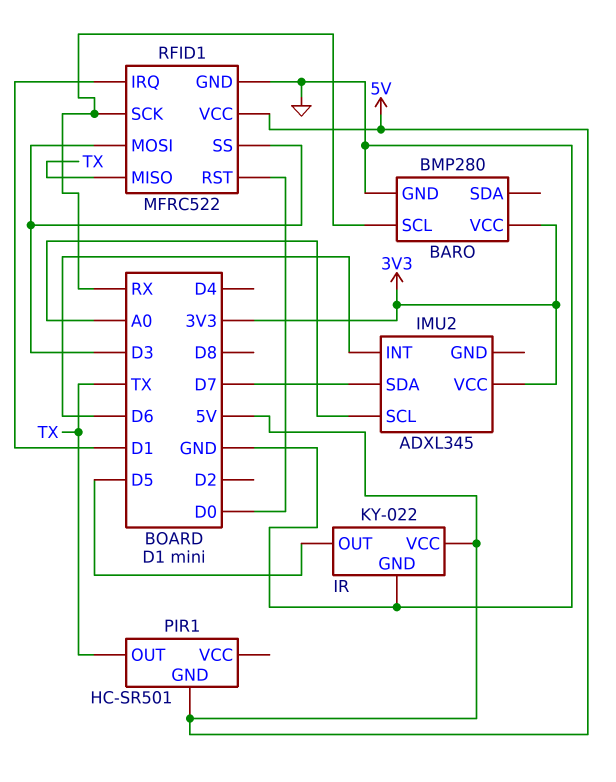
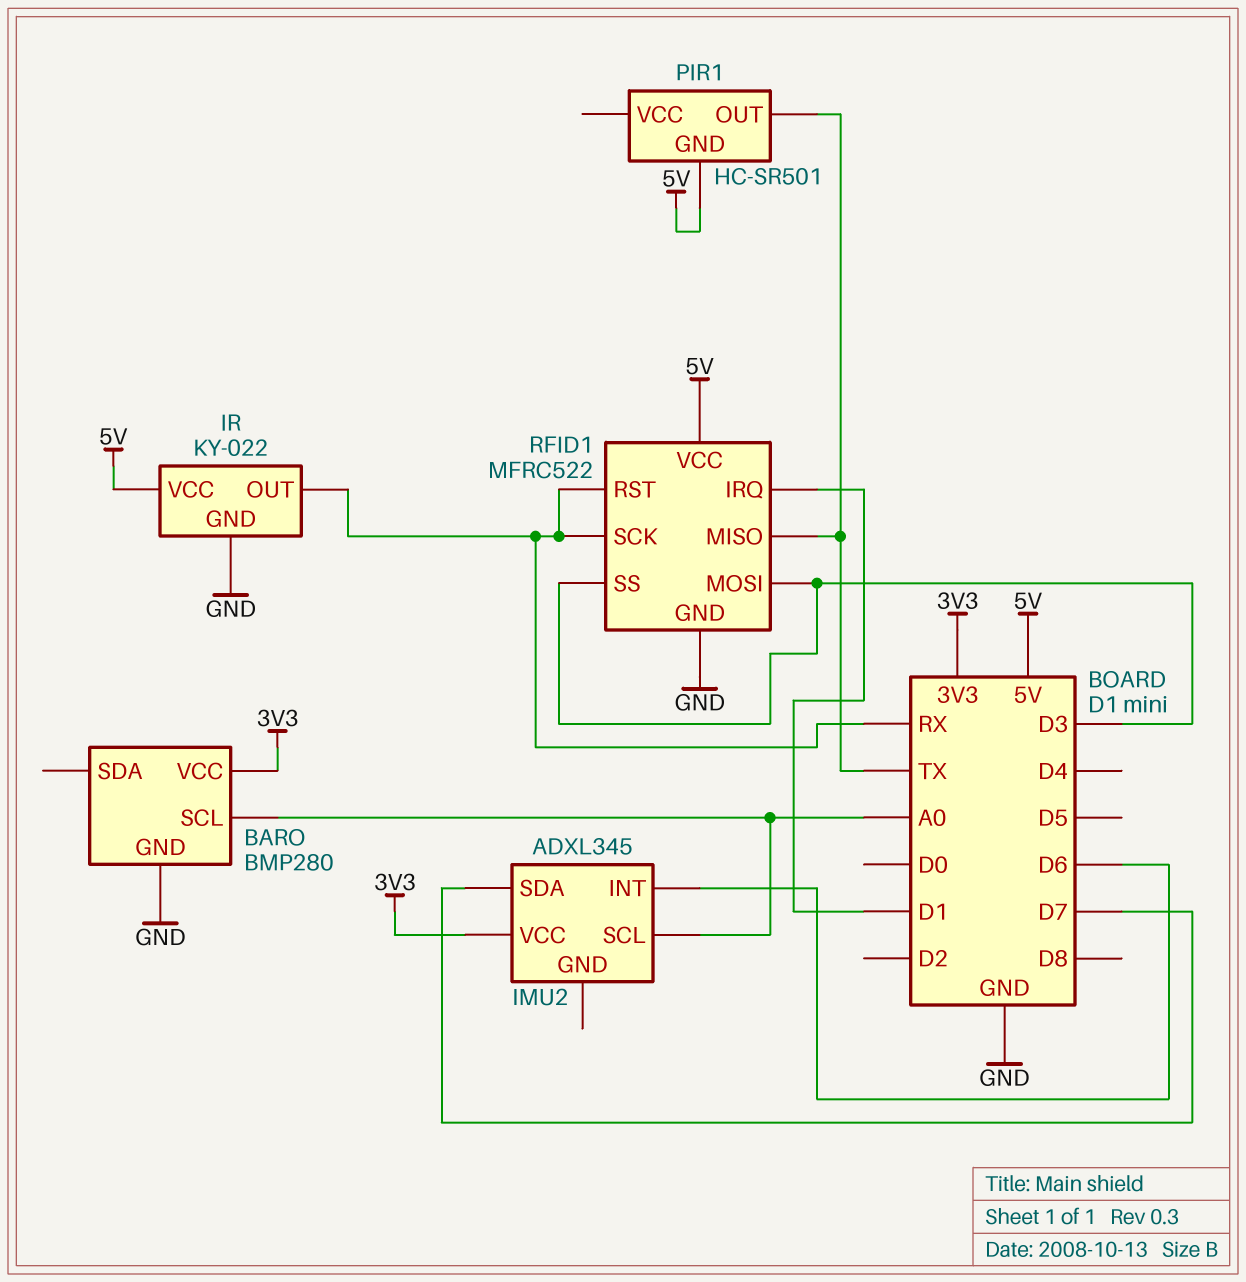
BARO pin SCL: RX -> A0
IR pin OUT: D5 -> RX
RFID1 pin RST: D0 -> RX

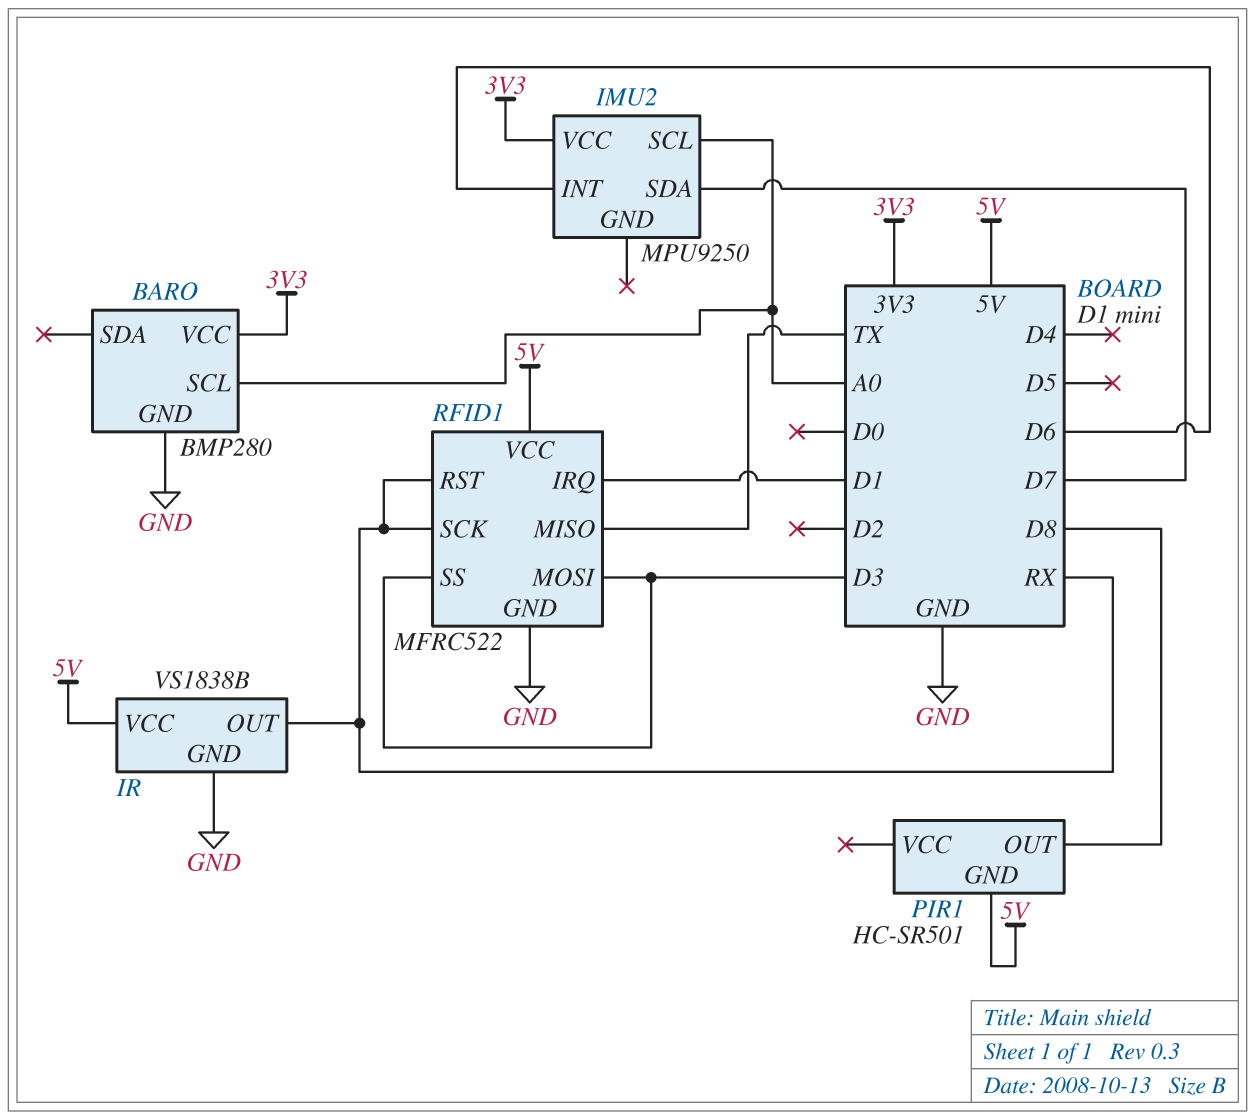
IMU2: ADXL345 -> MPU9250
IR: KY-022 -> VS1838B
PIR1 pin OUT: TX -> D8

